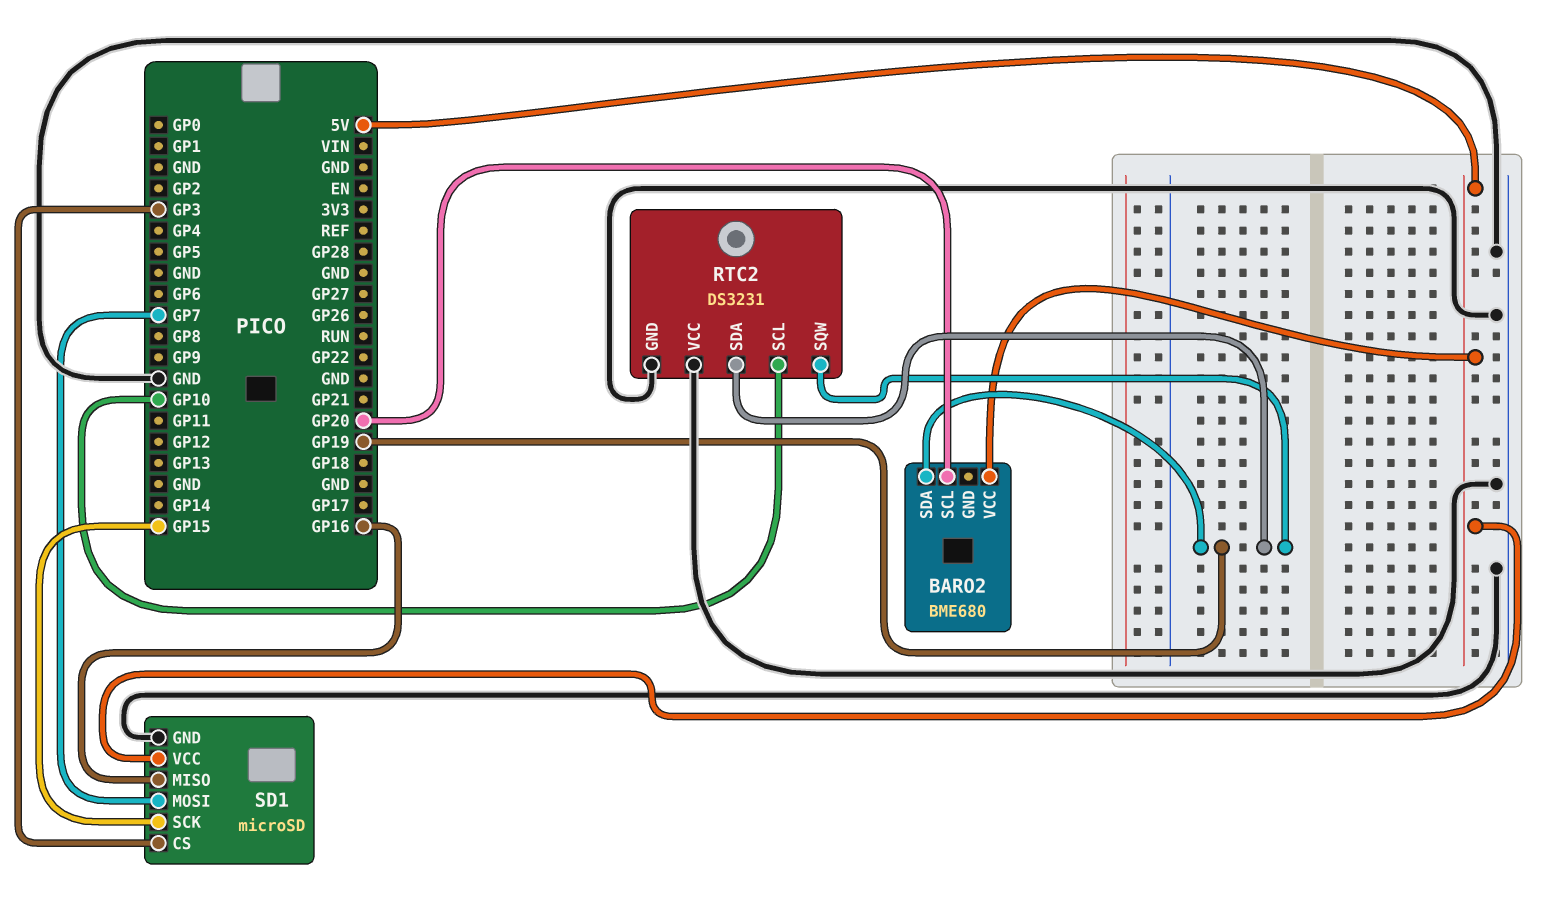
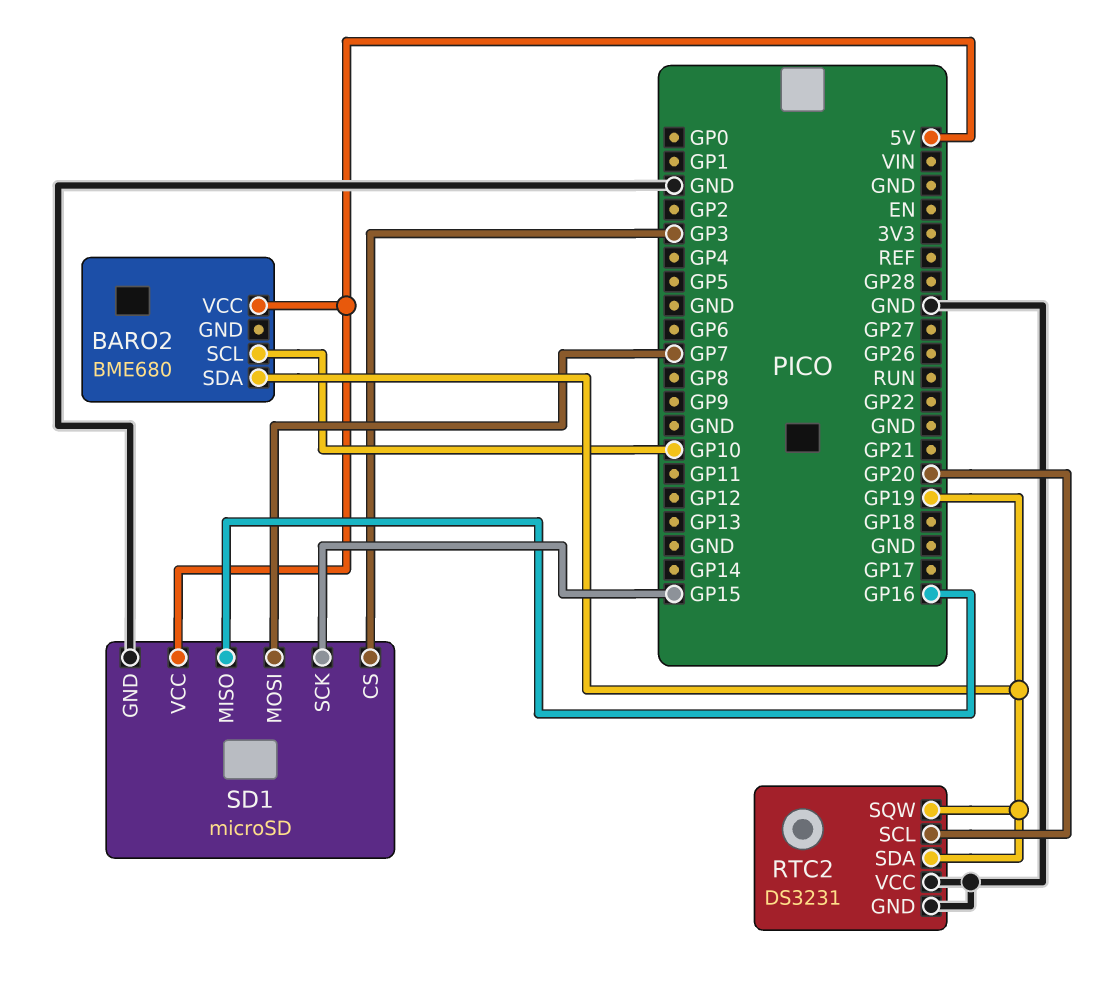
BARO2 pin SCL: GP20 -> GP10
RTC2 pin SCL: GP10 -> GP20

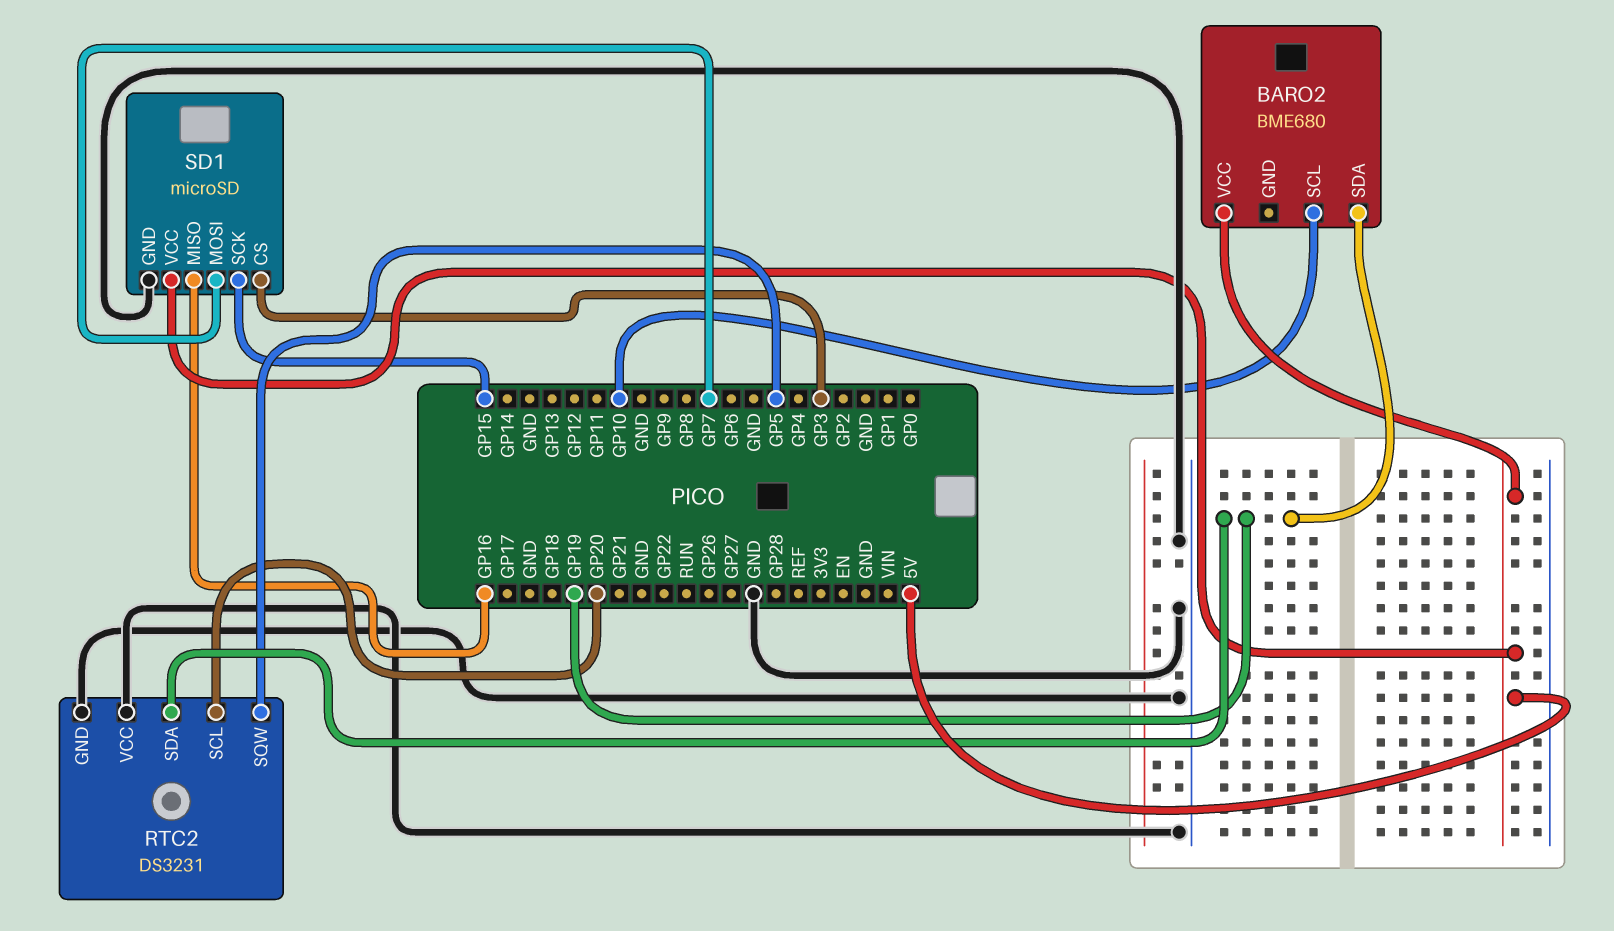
RTC2 pin SQW: GP19 -> GP5

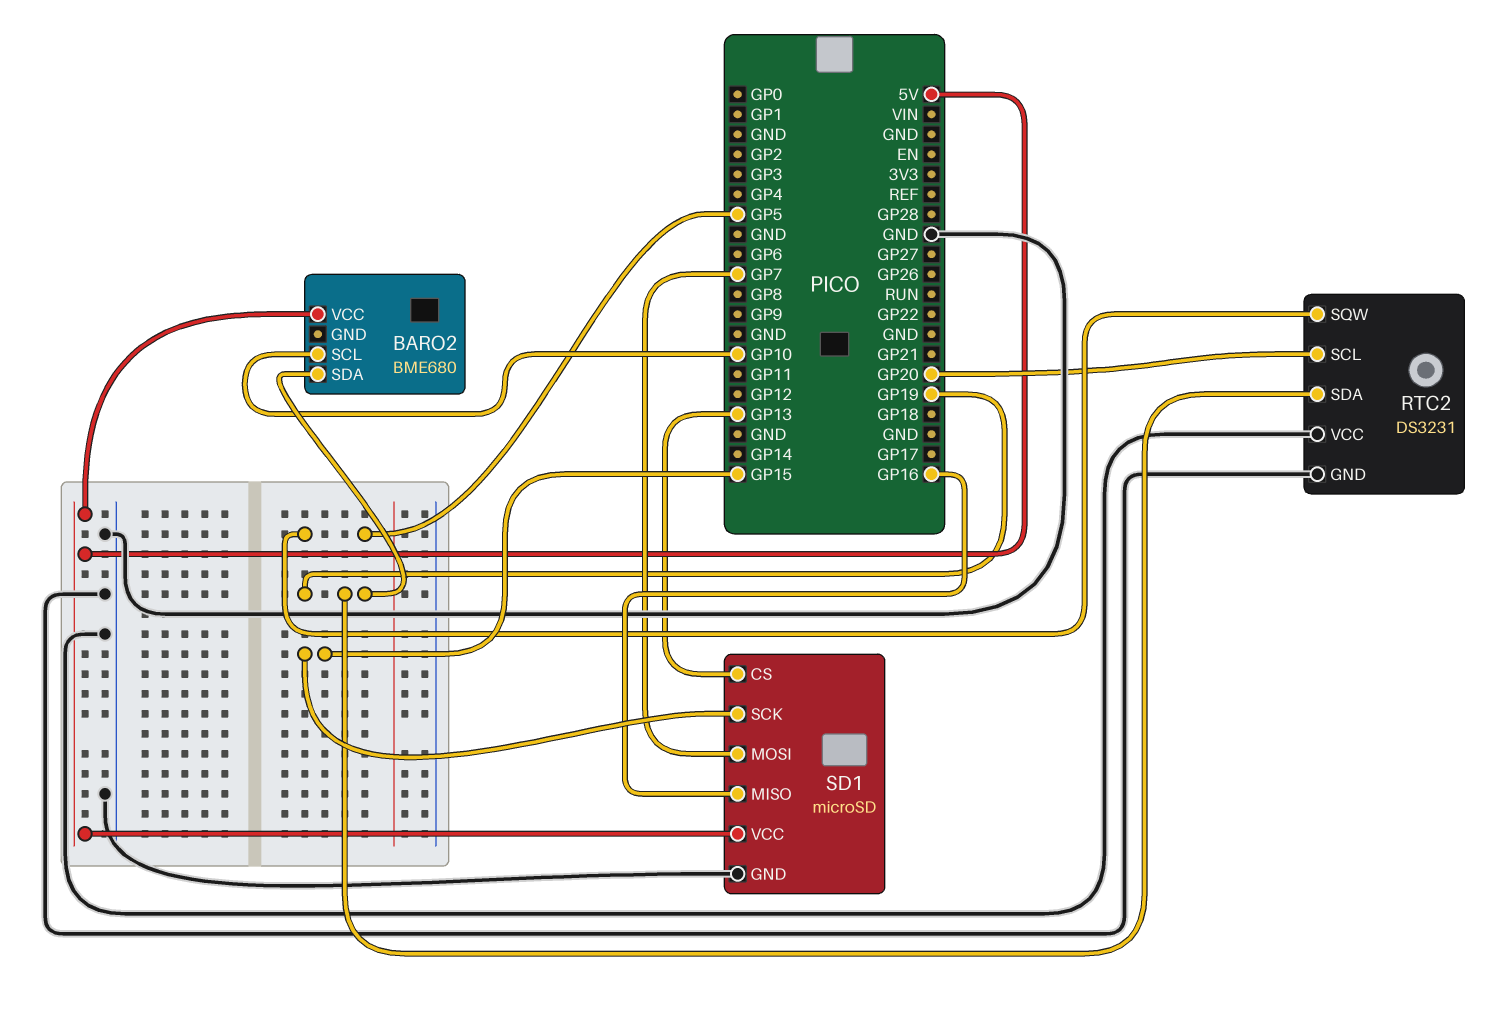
SD1 pin CS: GP3 -> GP13

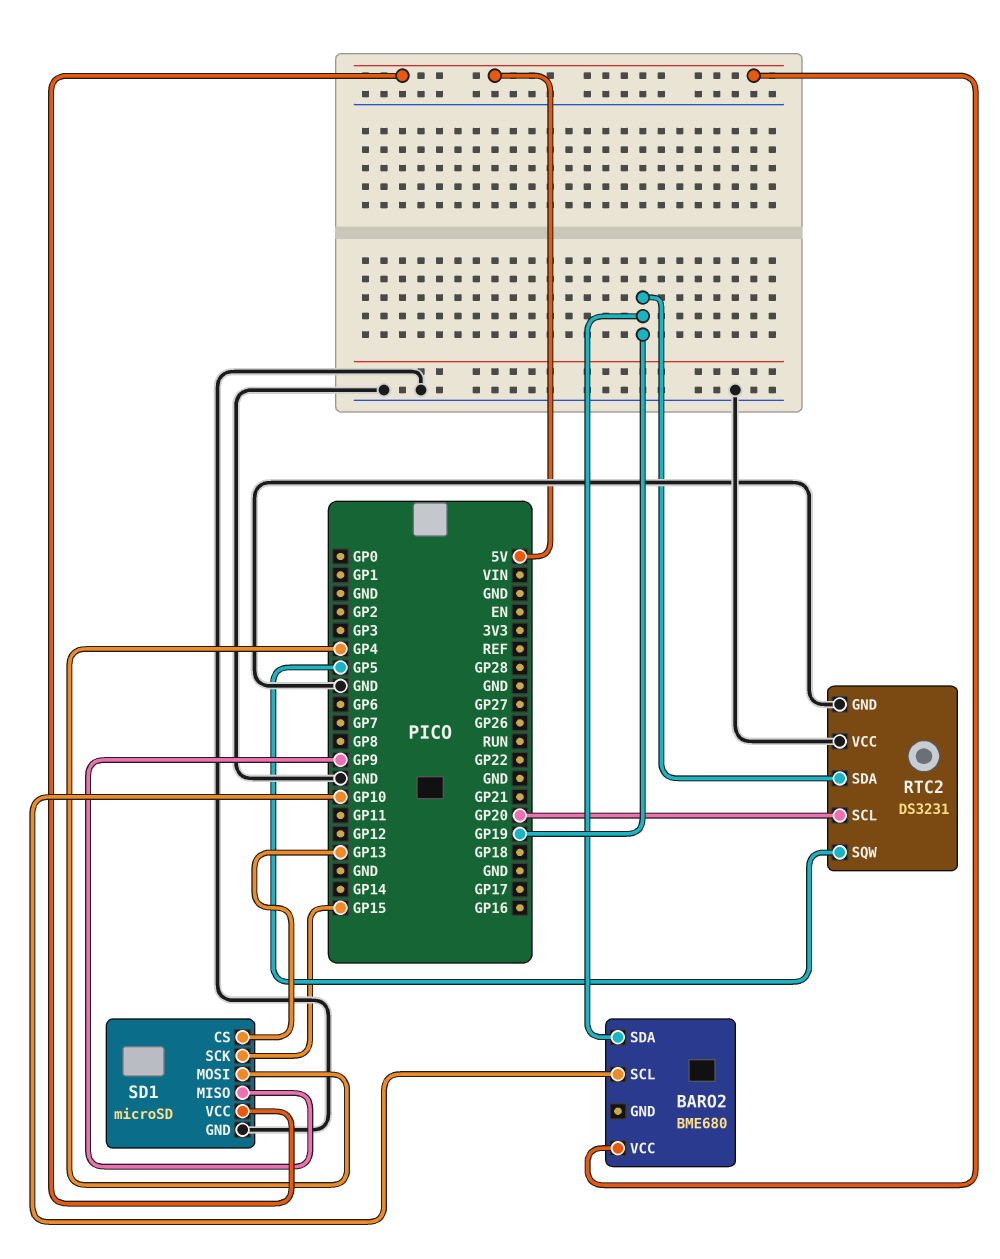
SD1 pin MISO: GP16 -> GP9
SD1 pin MOSI: GP7 -> GP4

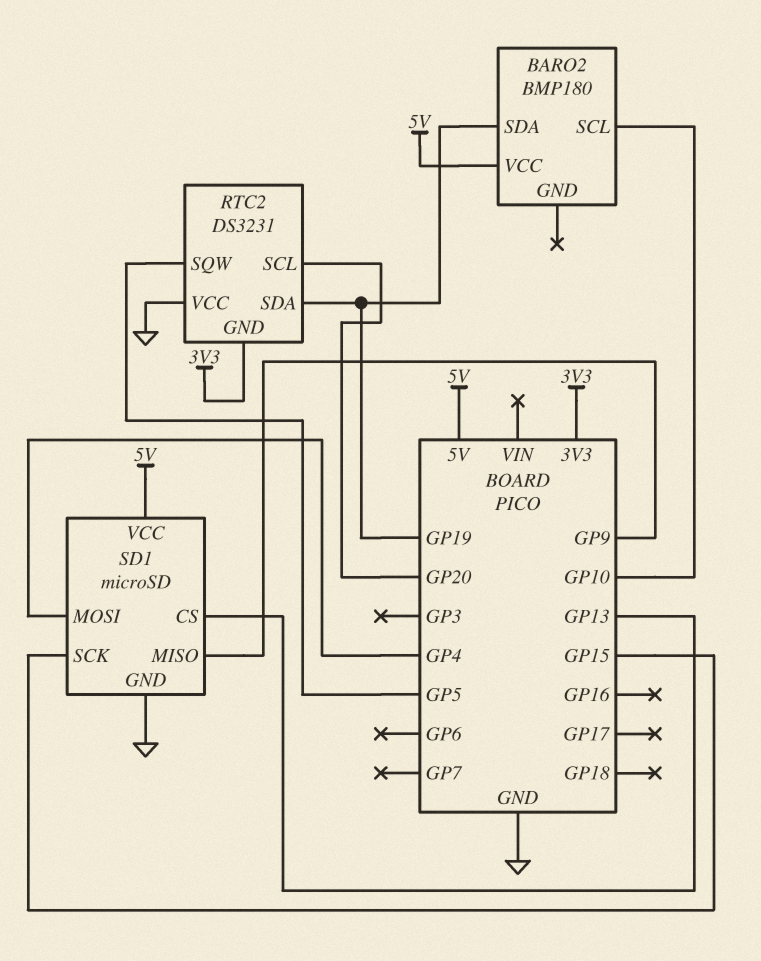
BARO2: BME680 -> BMP180
RTC2 pin GND: GND -> 3V3

